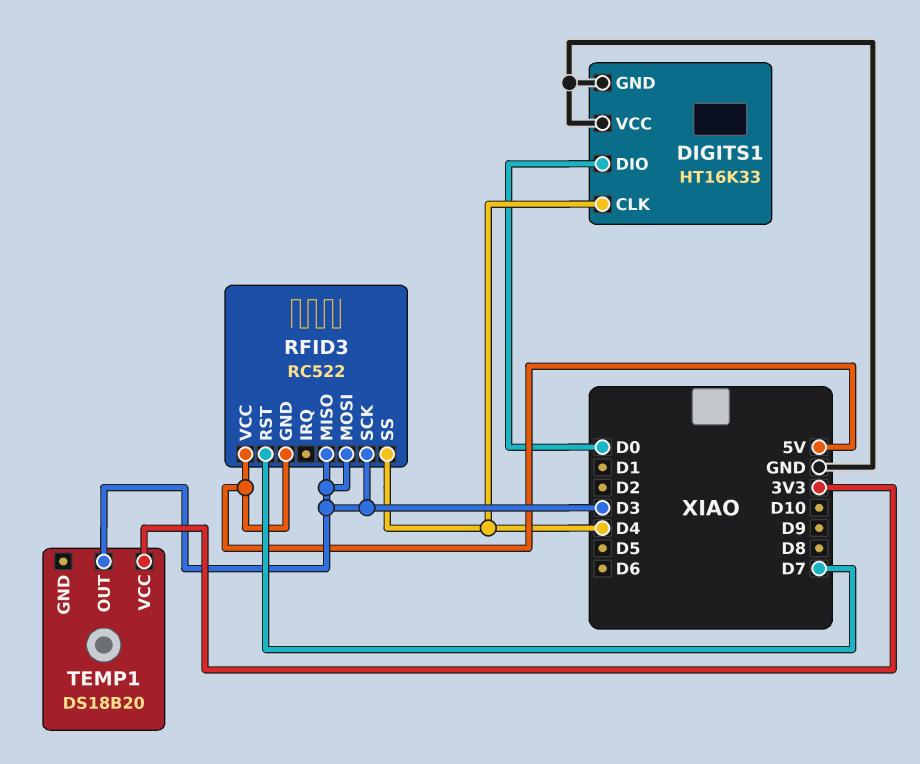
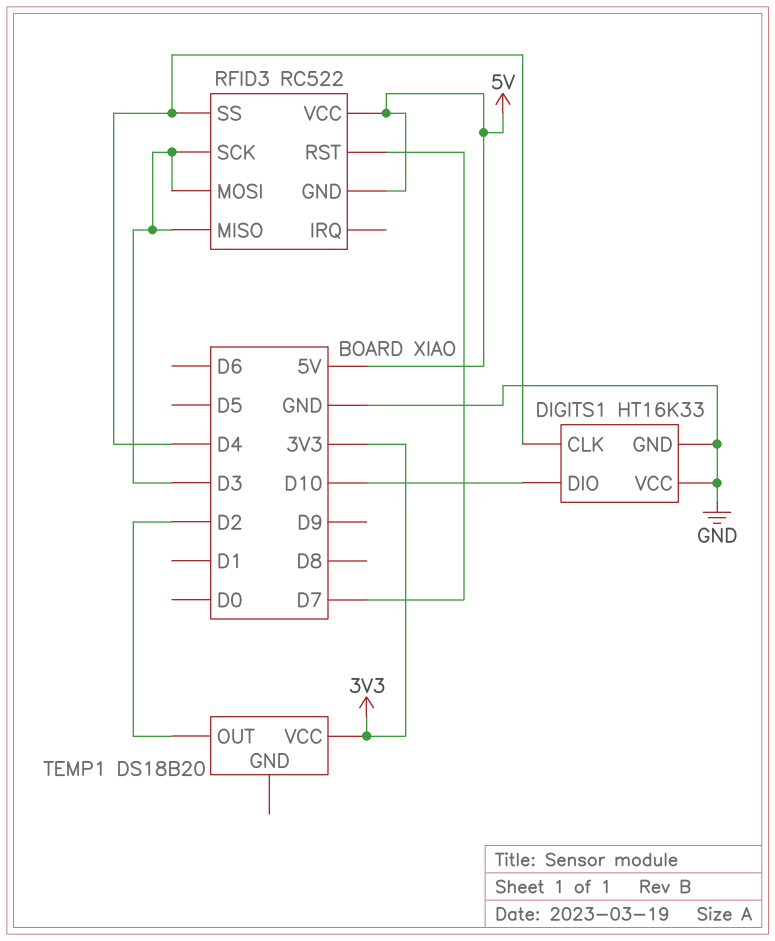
DIGITS1 pin DIO: D0 -> D10
TEMP1 pin OUT: D3 -> D2

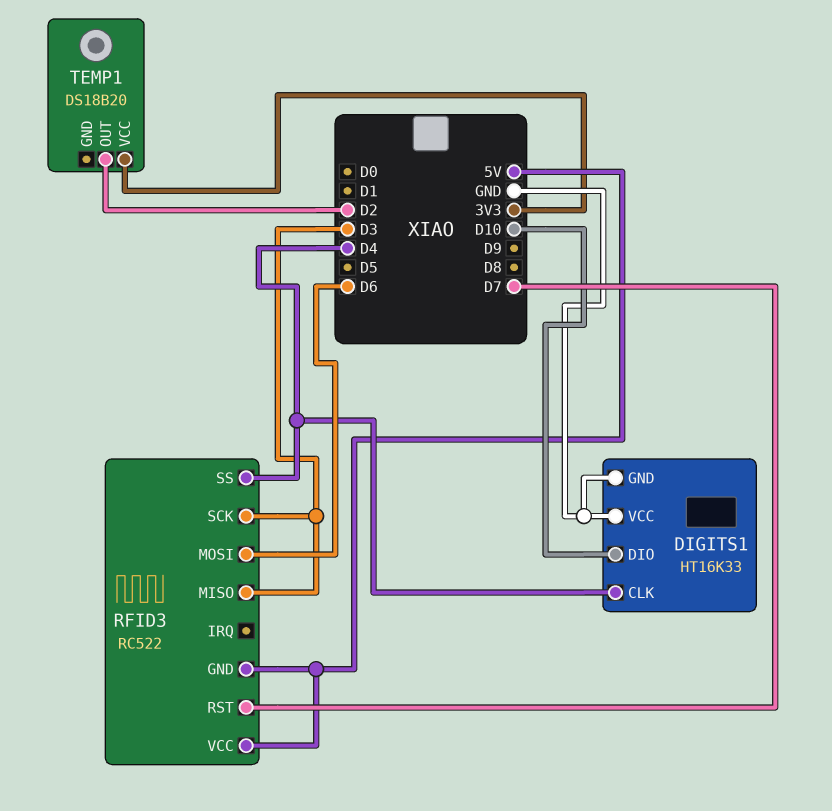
RFID3 pin MOSI: D3 -> D6

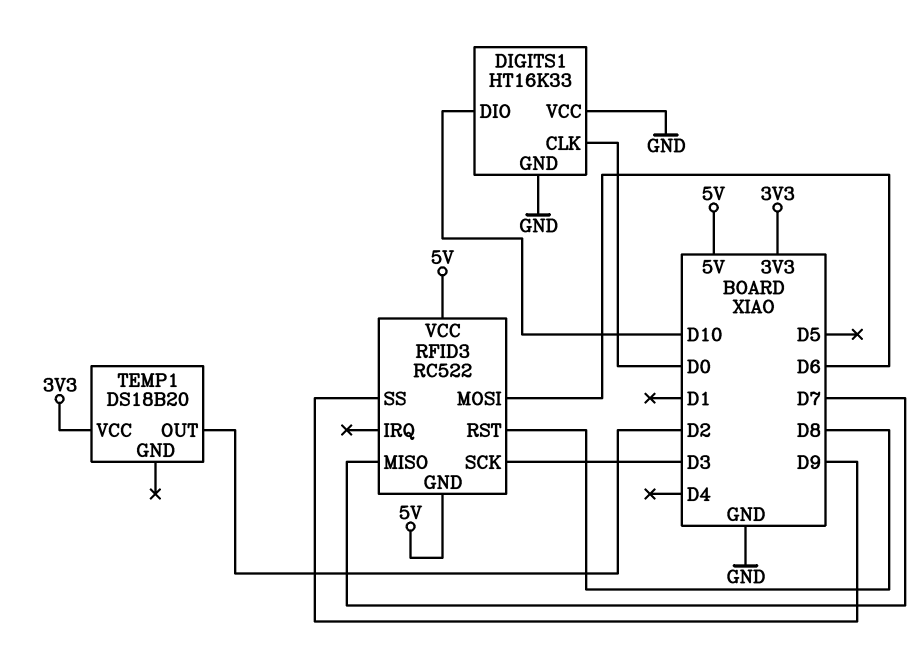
DIGITS1 pin CLK: D4 -> D0
RFID3 pin MISO: D3 -> D7
RFID3 pin RST: D7 -> D8
RFID3 pin SS: D4 -> D9

